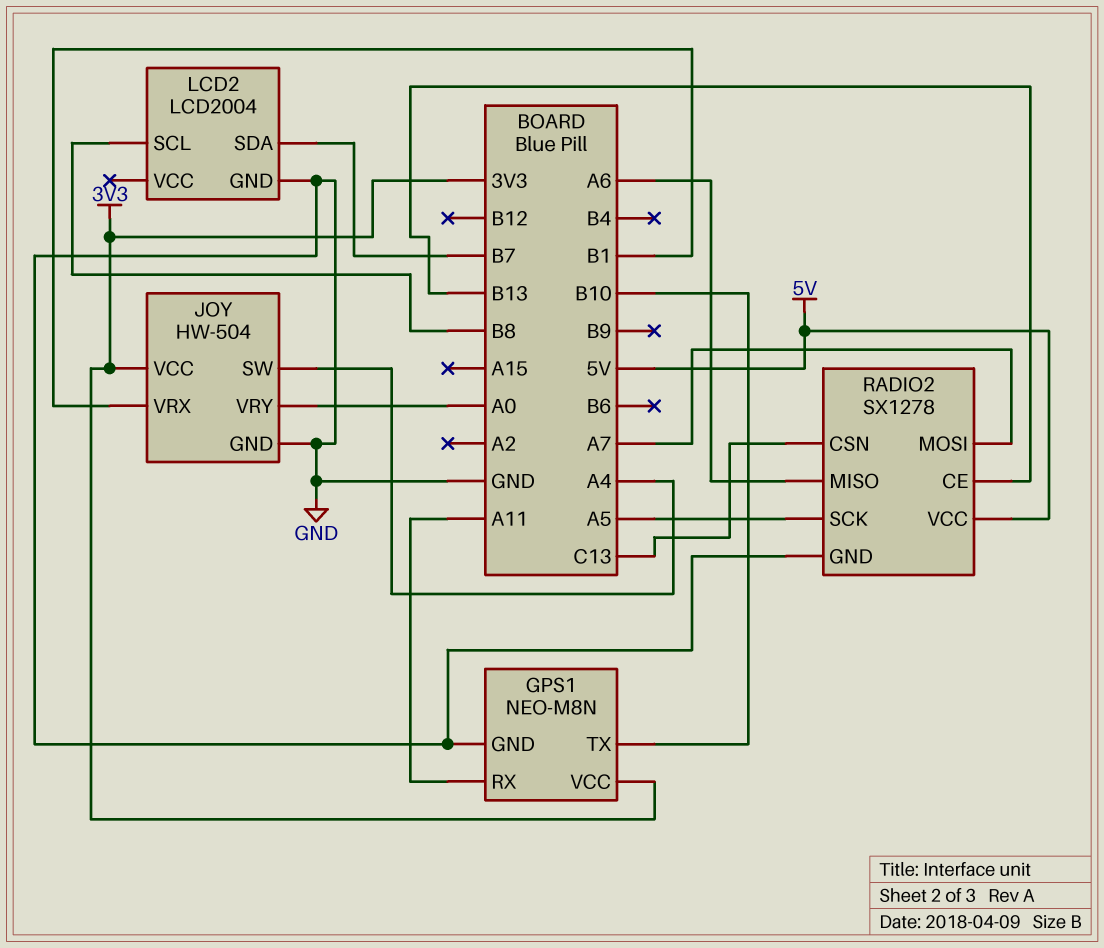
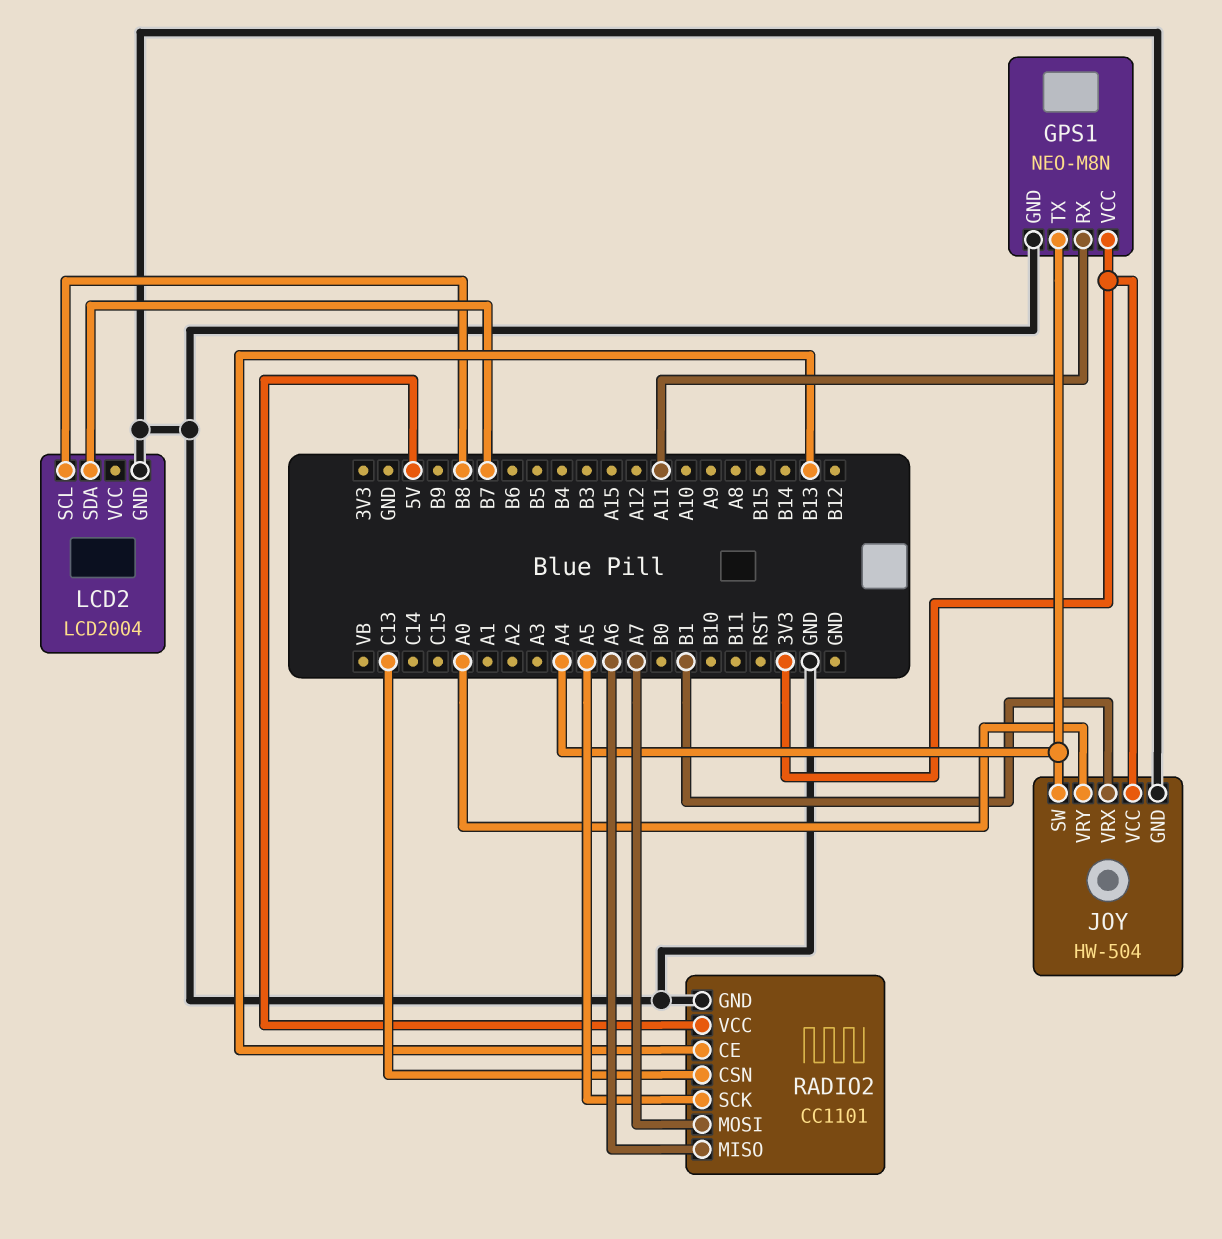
GPS1 pin TX: B10 -> A4
RADIO2: SX1278 -> CC1101

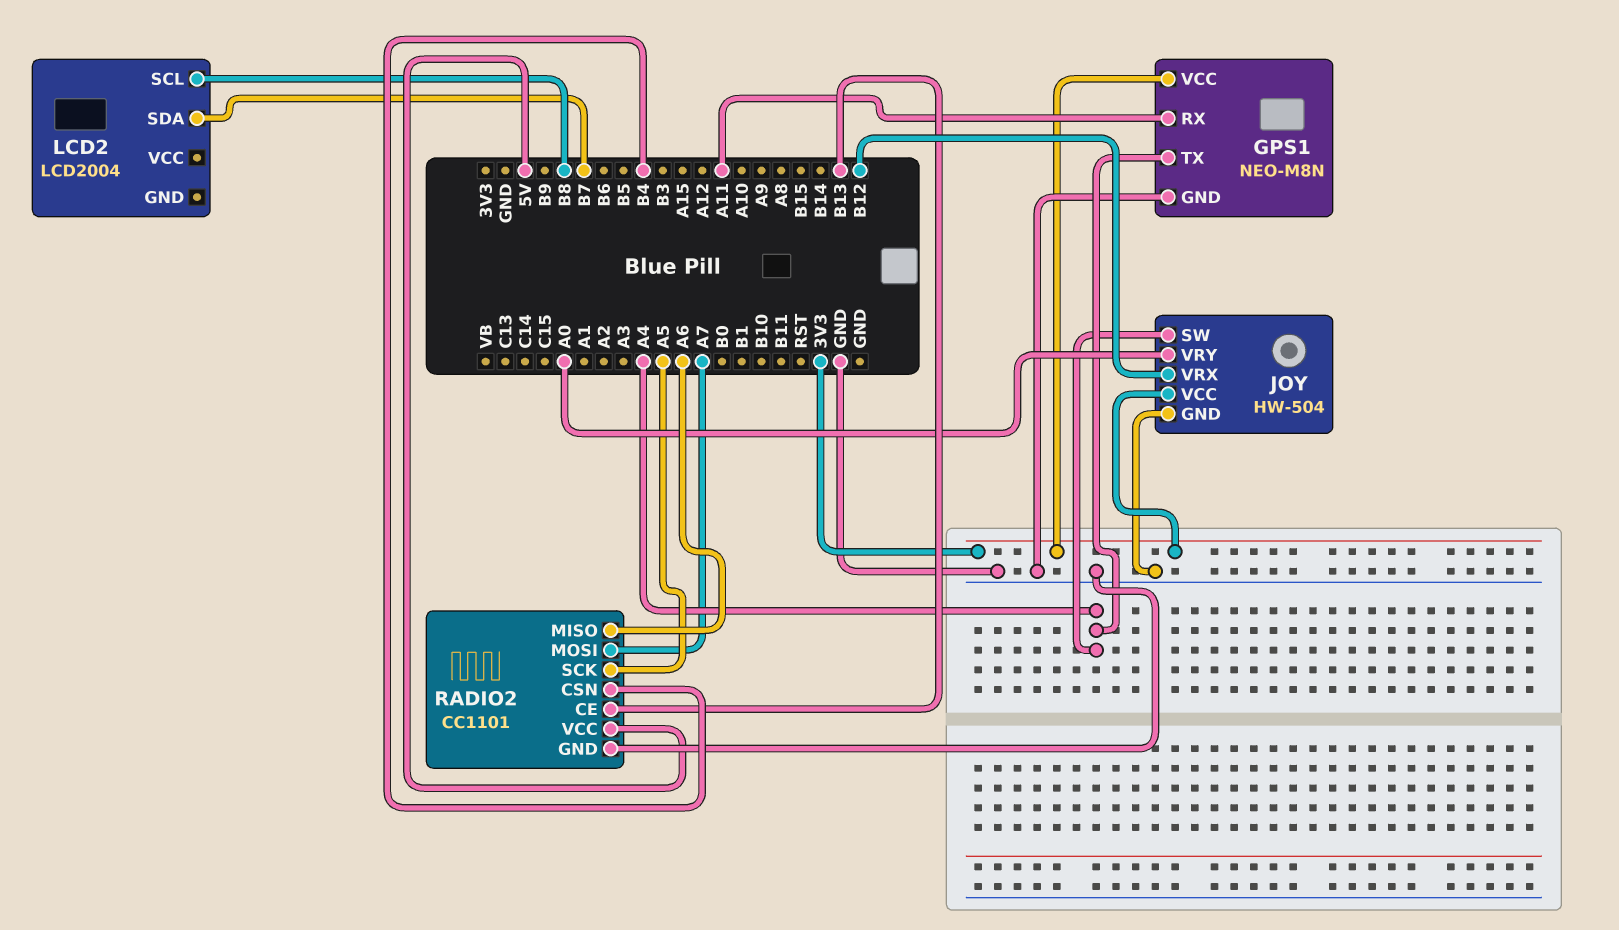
JOY pin VRX: B1 -> B12
LCD2 pin GND: GND -> none
RADIO2 pin CSN: C13 -> B4

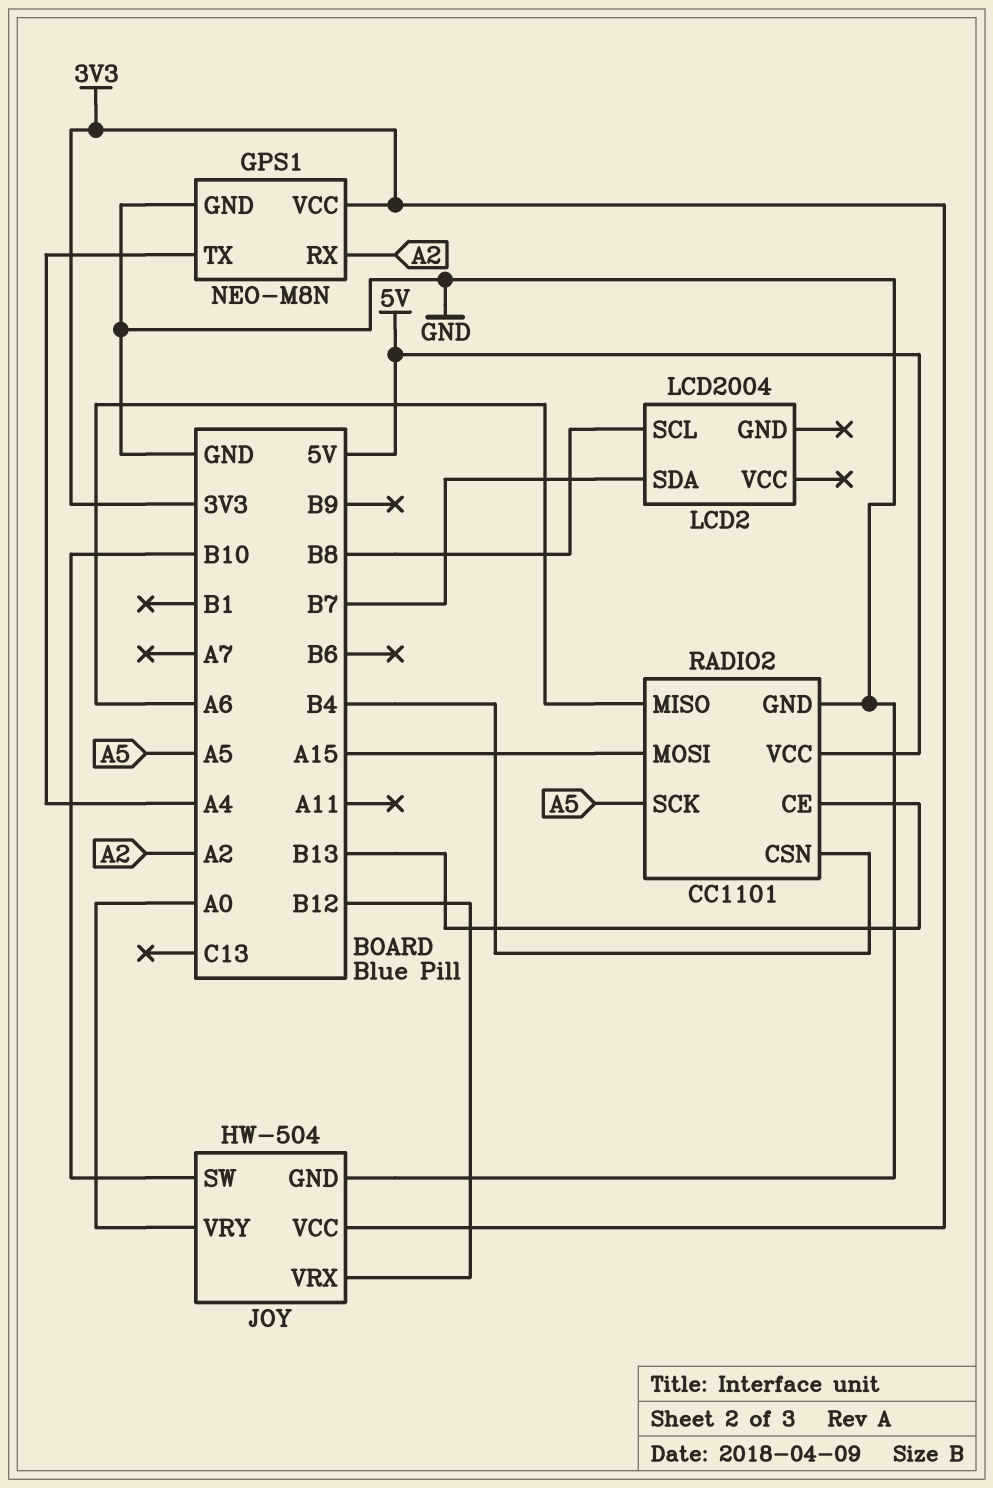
GPS1 pin RX: A11 -> A2
JOY pin SW: A4 -> B10
RADIO2 pin MOSI: A7 -> A15

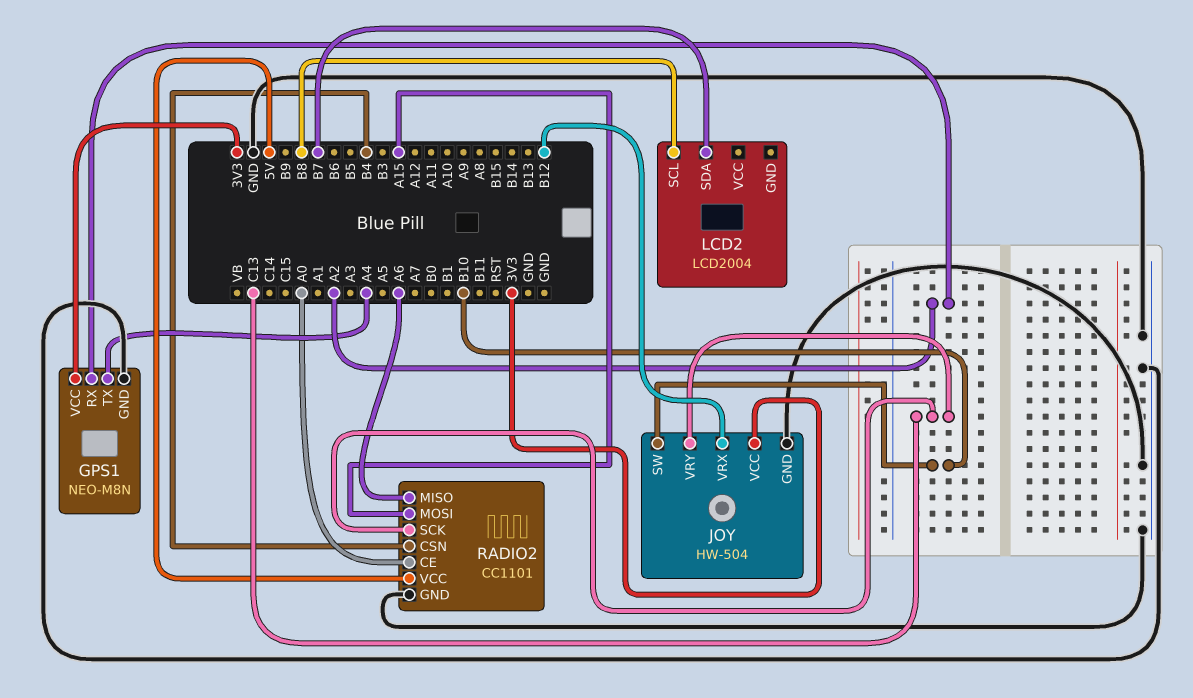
JOY pin VRY: A0 -> C13
RADIO2 pin CE: B13 -> A0
RADIO2 pin SCK: A5 -> C13

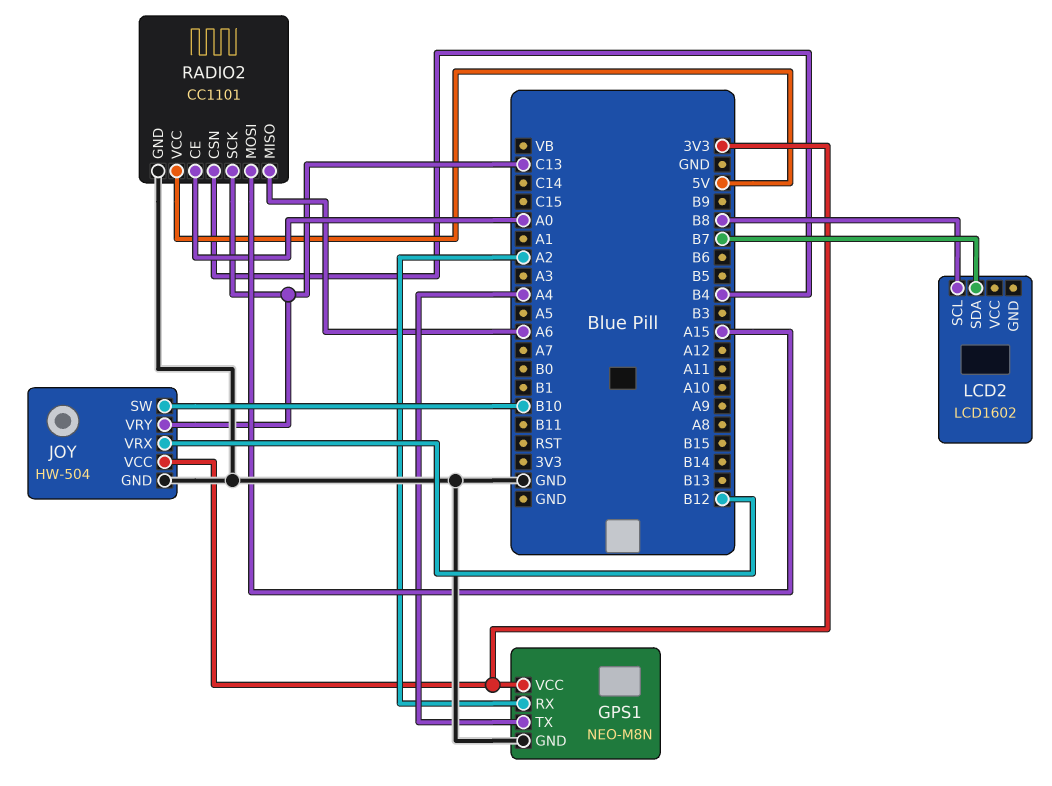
LCD2: LCD2004 -> LCD1602

